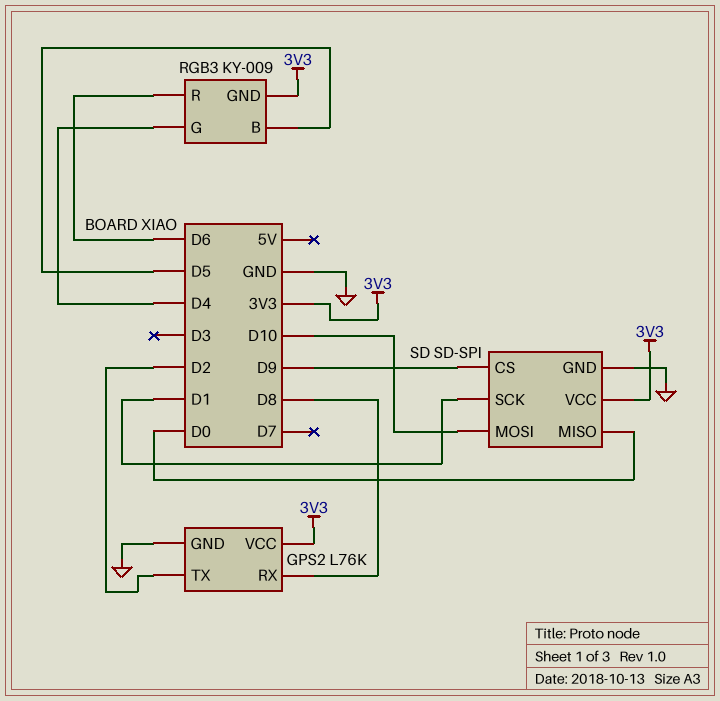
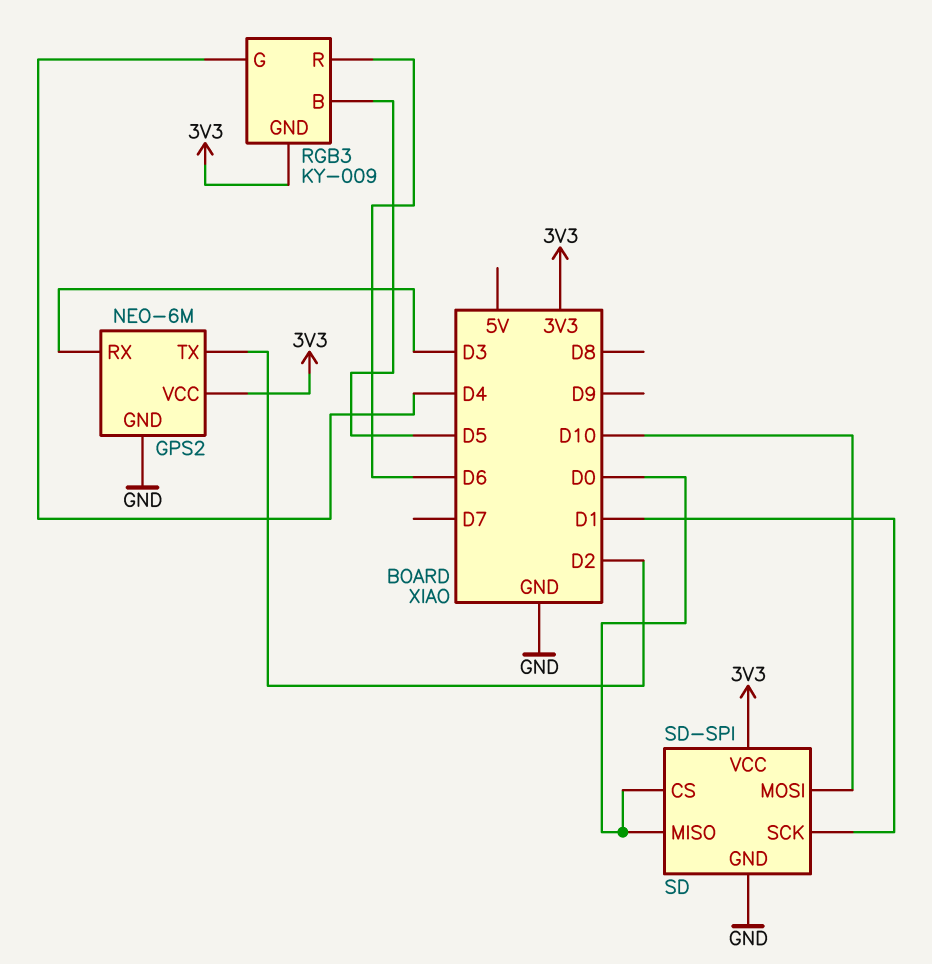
GPS2: L76K -> NEO-6M
GPS2 pin RX: D8 -> D3
SD pin CS: D9 -> D0

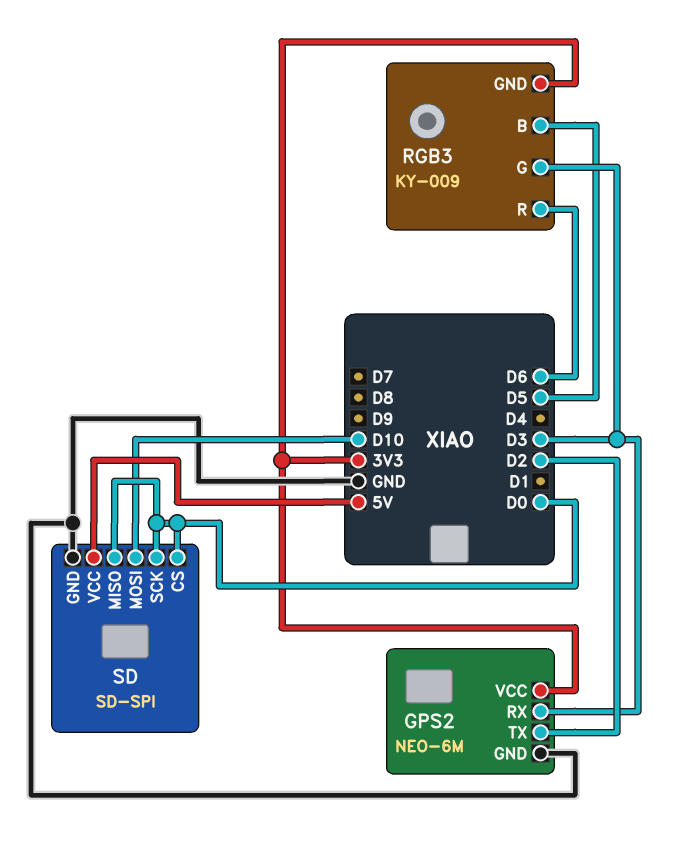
RGB3 pin G: D4 -> D3
SD pin SCK: D1 -> D0
SD pin VCC: 3V3 -> 5V

